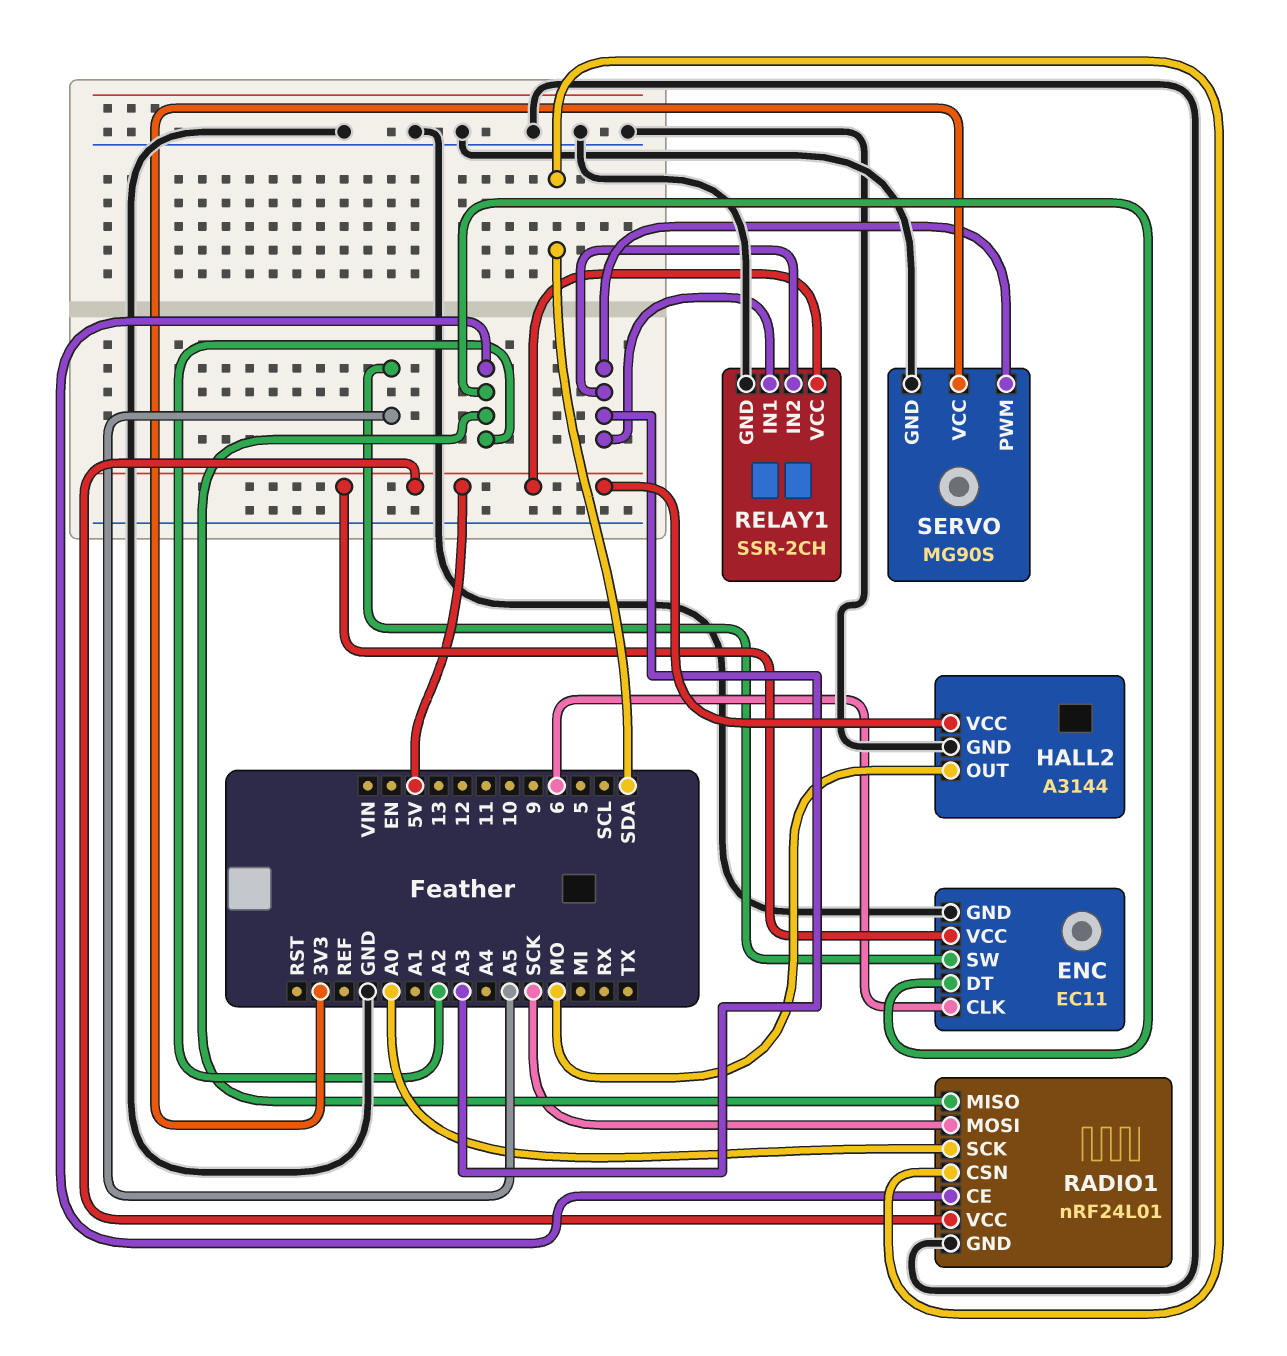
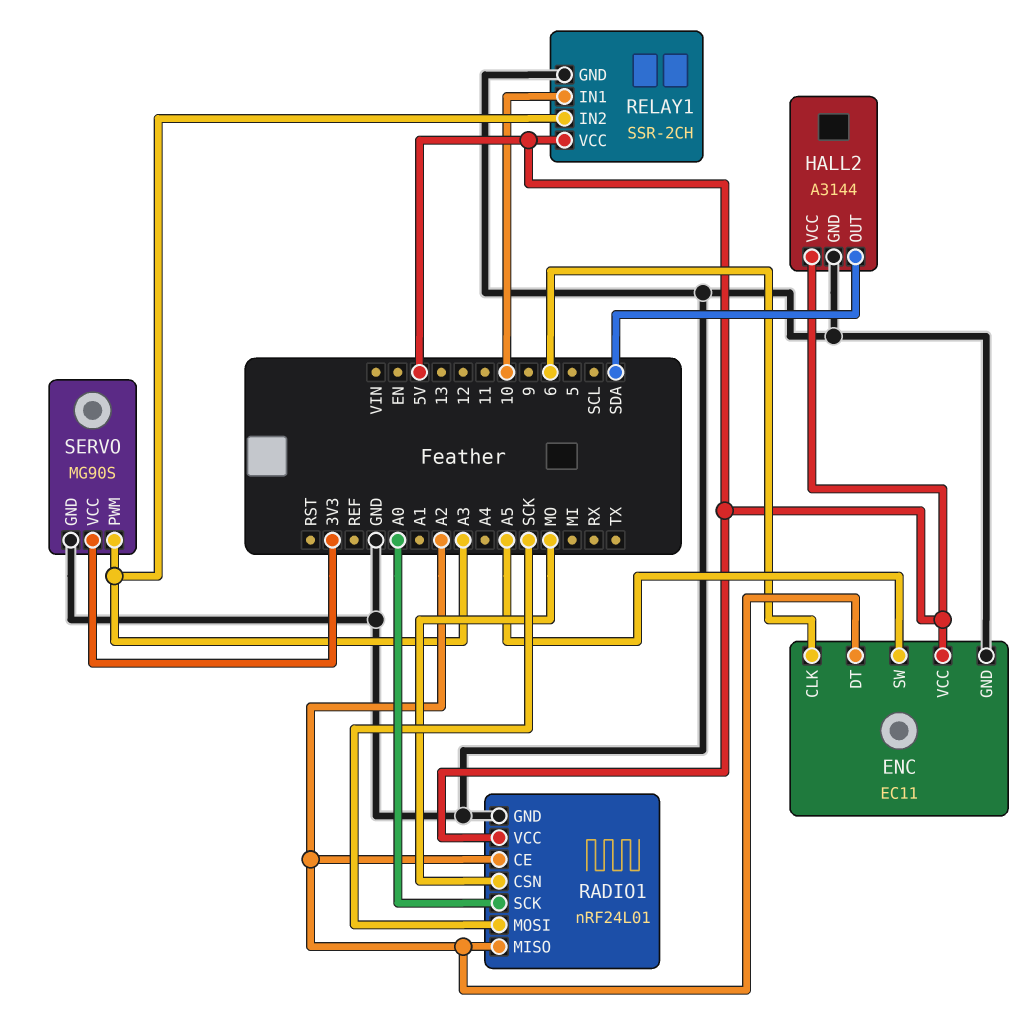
HALL2 pin OUT: MO -> SDA
RADIO1 pin CSN: SDA -> MO
RELAY1 pin IN1: A3 -> 10

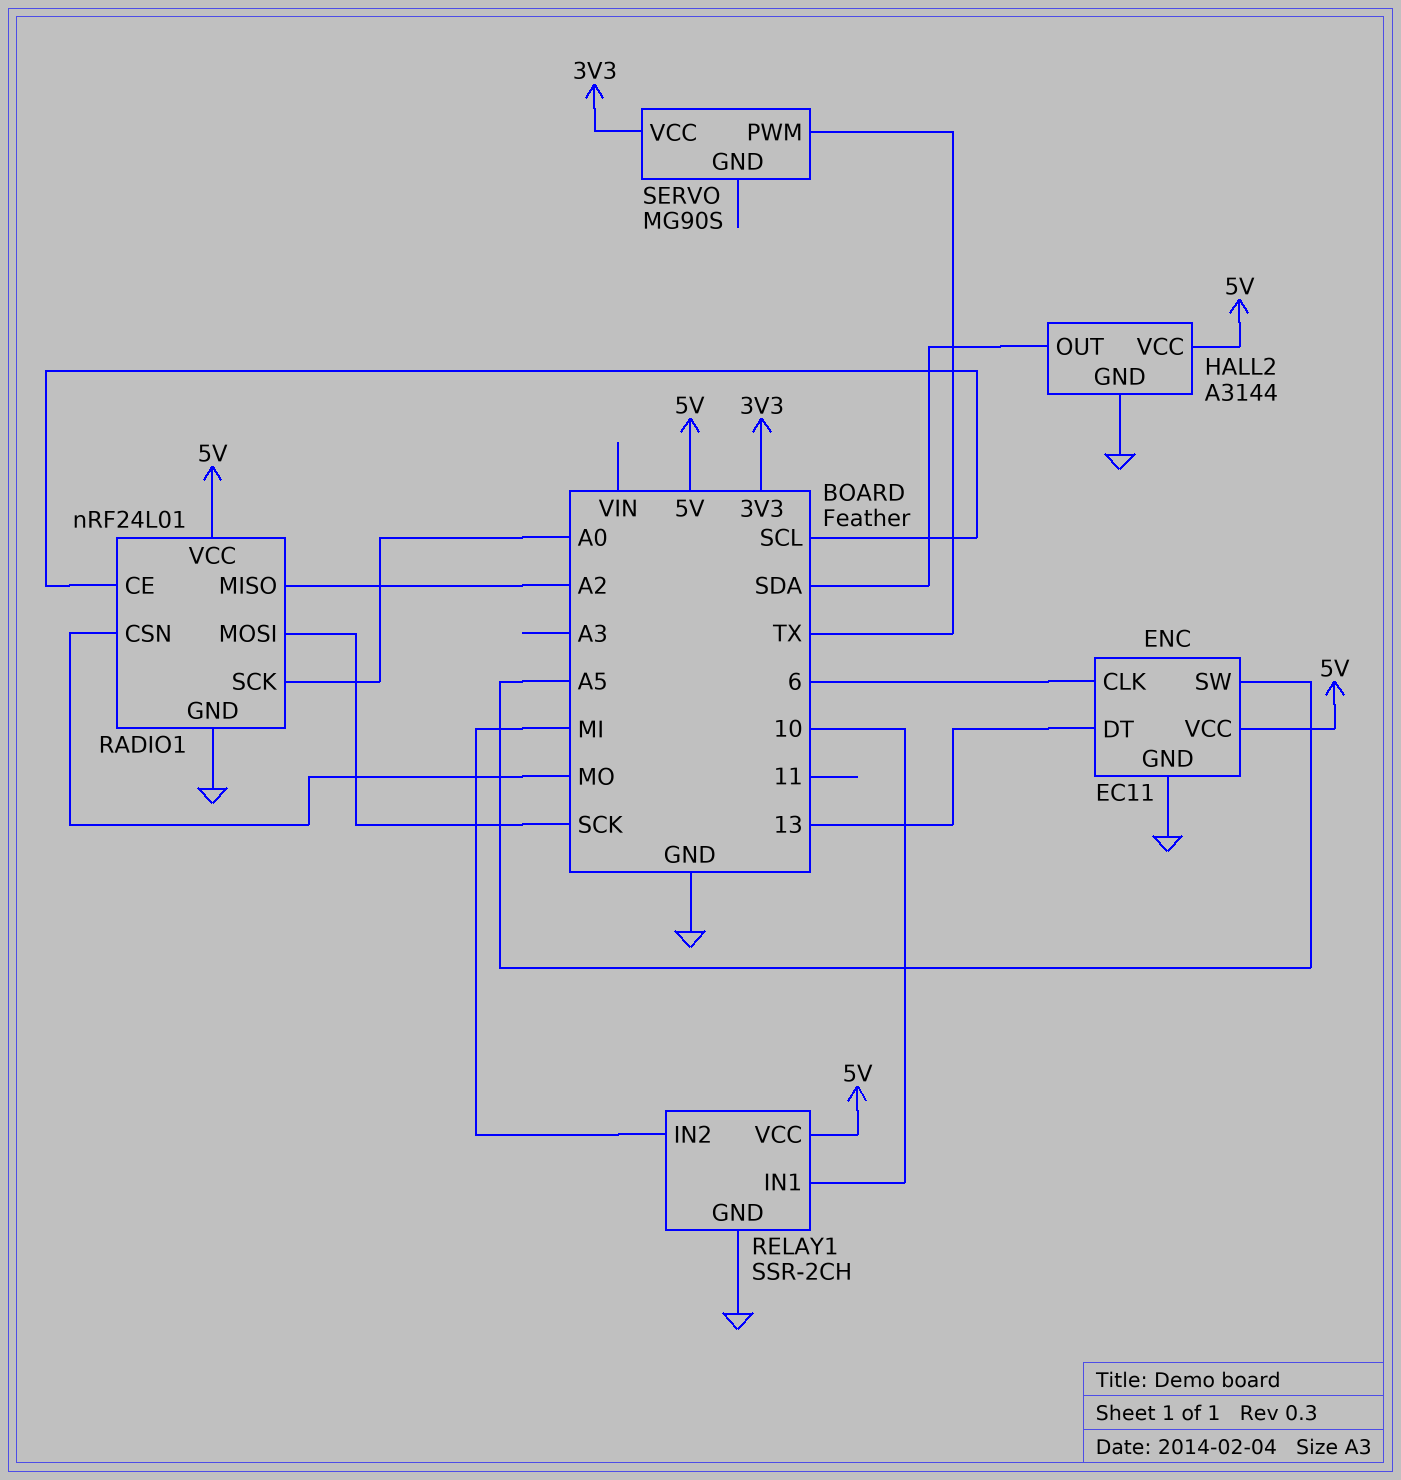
ENC pin DT: A2 -> 13
RADIO1 pin CE: A2 -> SCL
RELAY1 pin IN2: A3 -> MI
SERVO pin GND: GND -> none
SERVO pin PWM: A3 -> TX

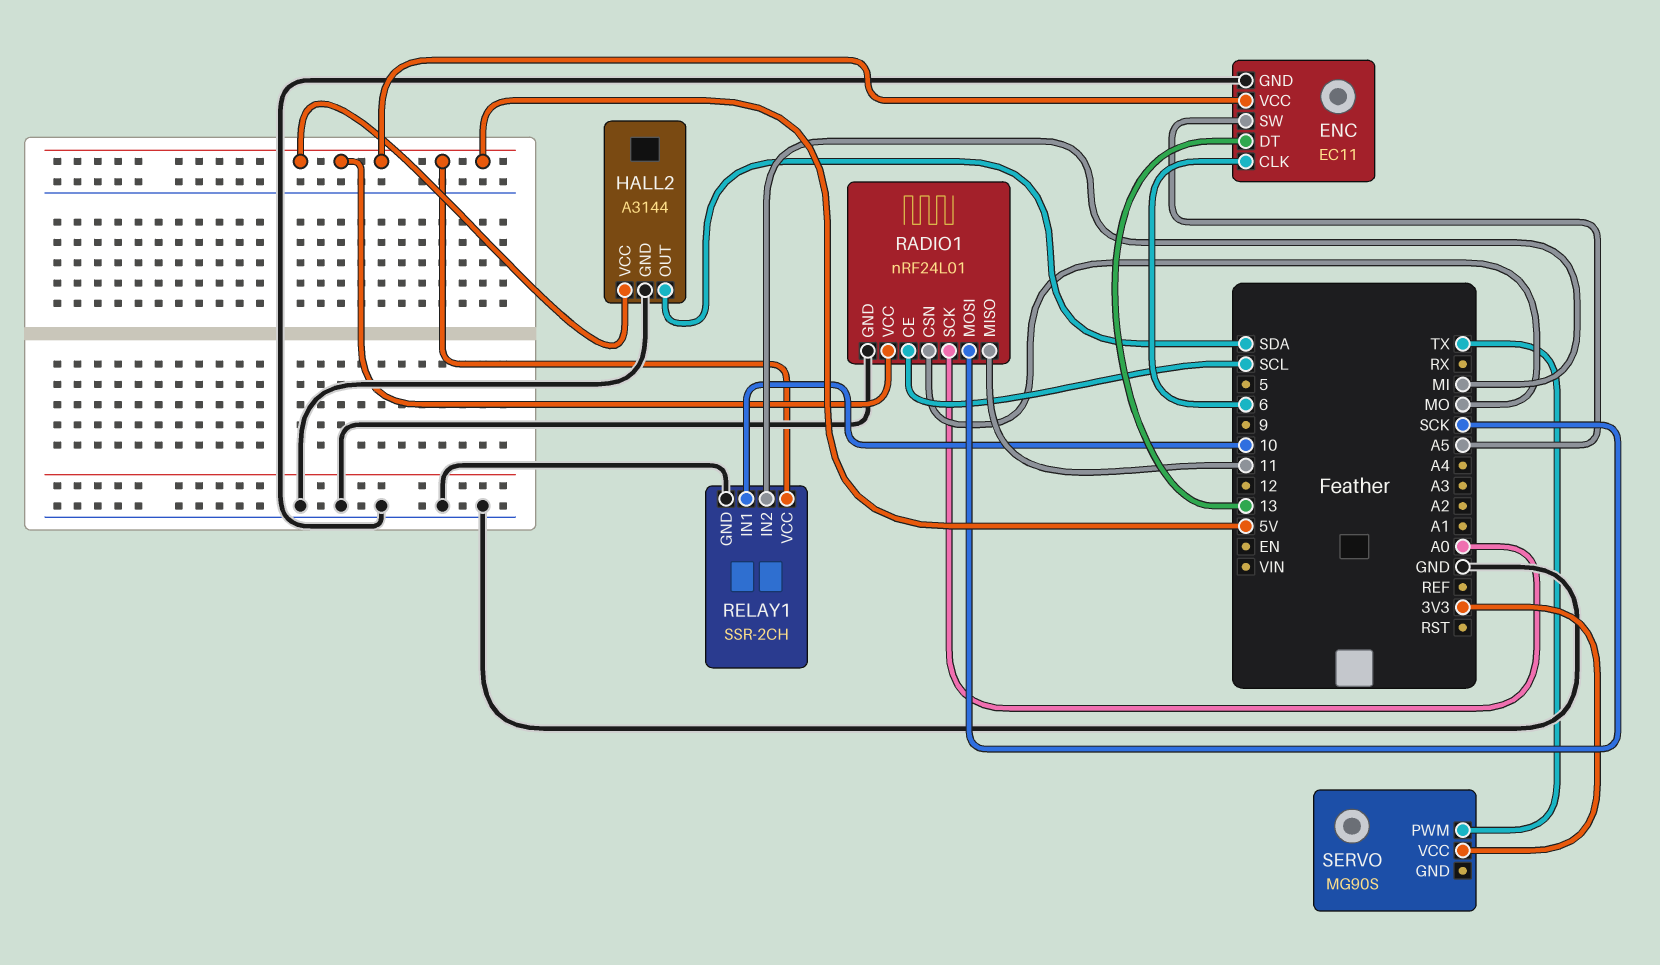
RADIO1 pin MISO: A2 -> 11

